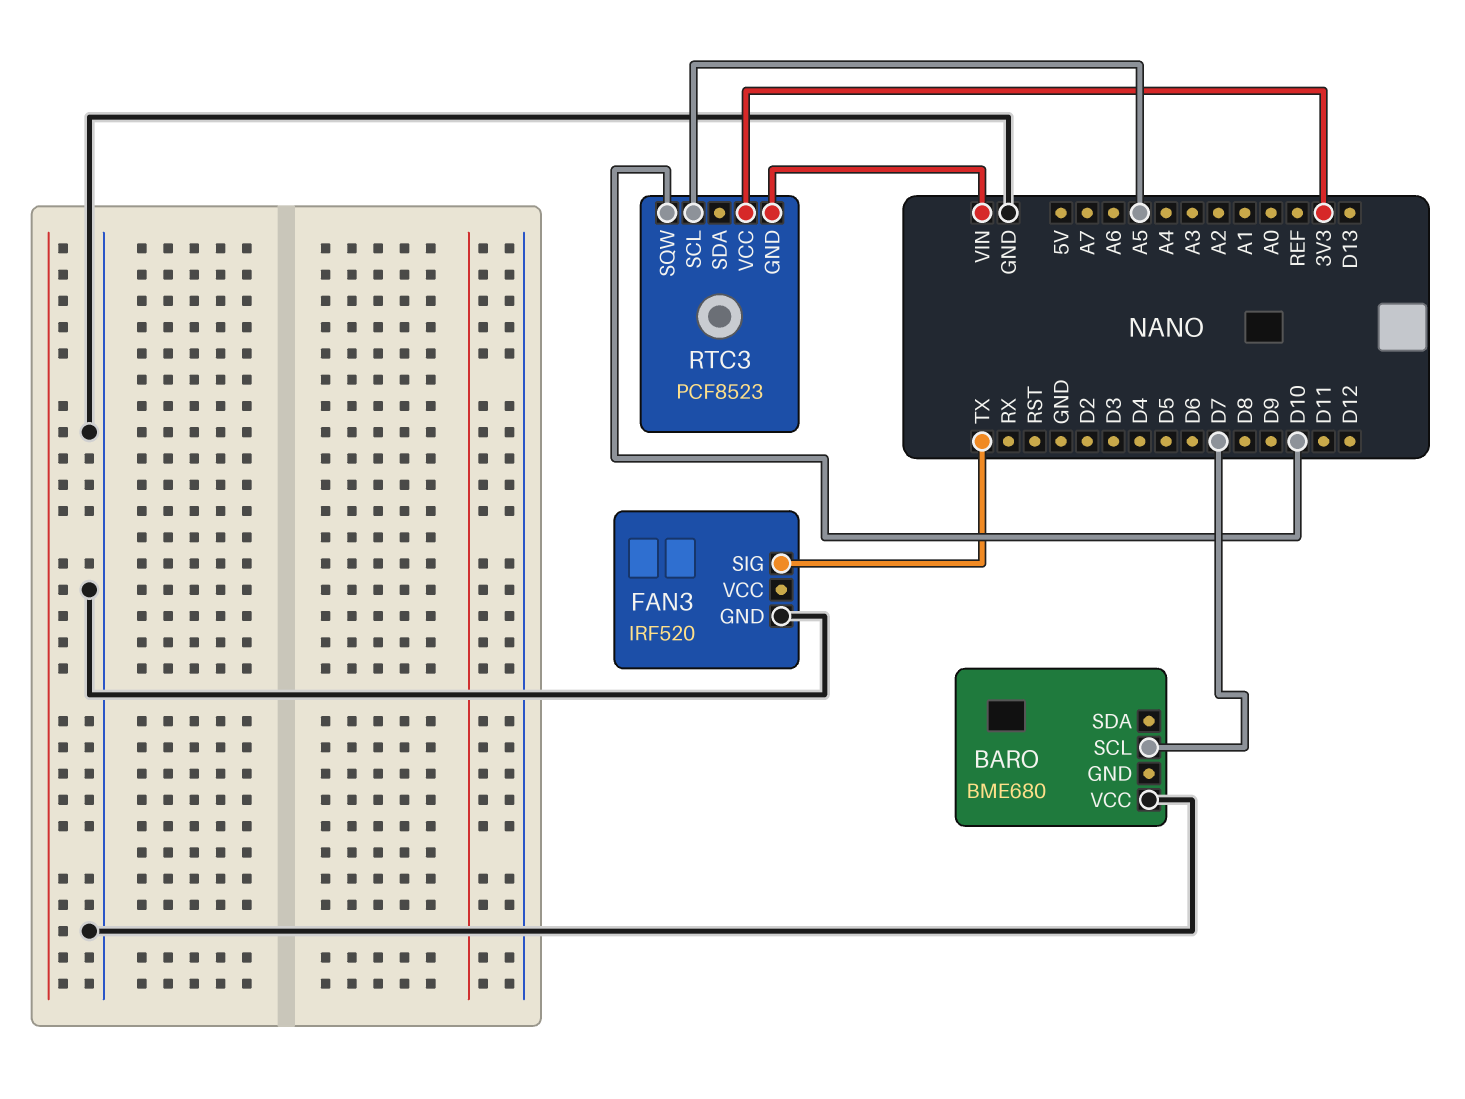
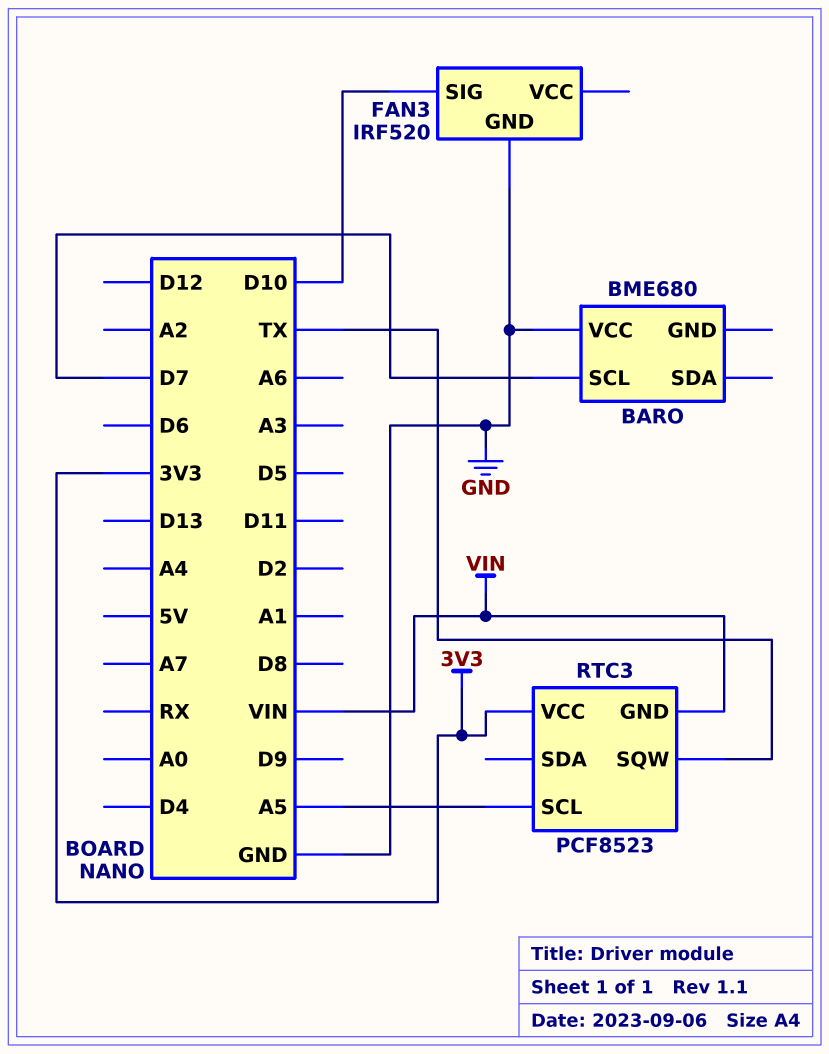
FAN3 pin SIG: TX -> D10
RTC3 pin SQW: D10 -> TX

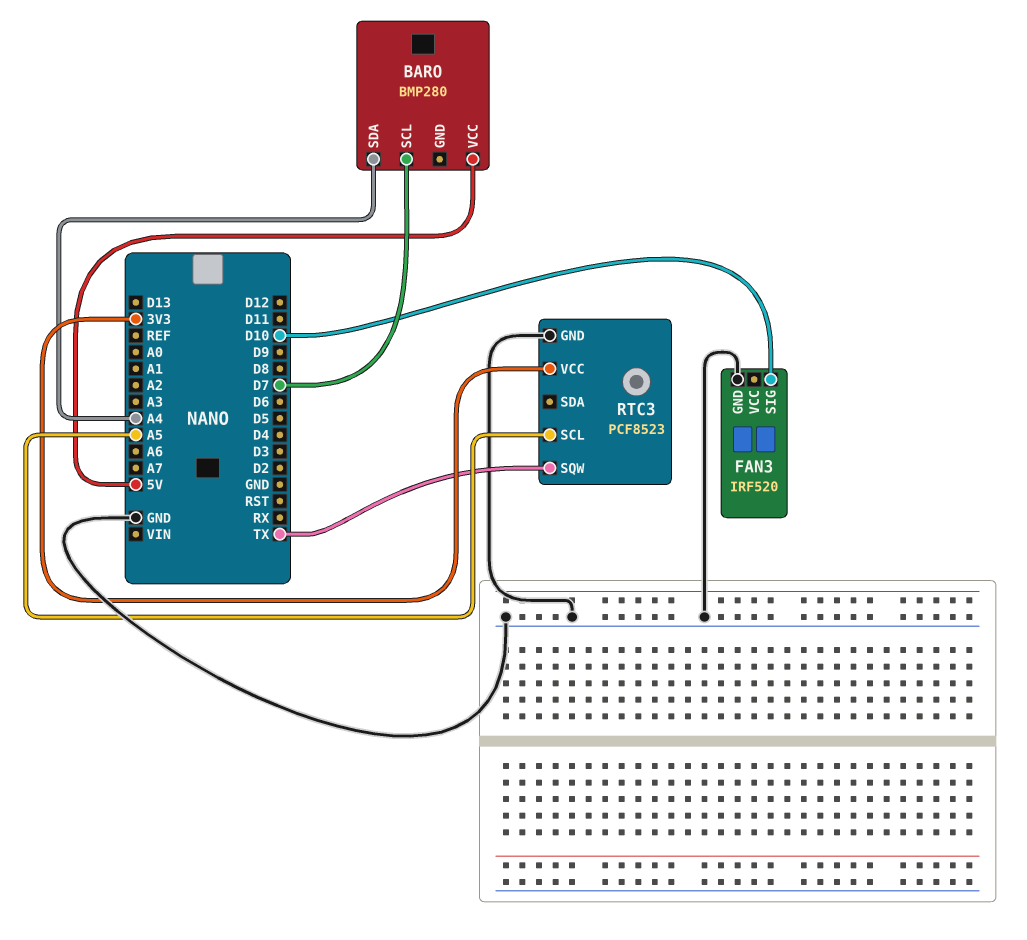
BARO: BME680 -> BMP280
BARO pin SDA: none -> A4
BARO pin VCC: GND -> 5V
RTC3 pin GND: VIN -> GND

